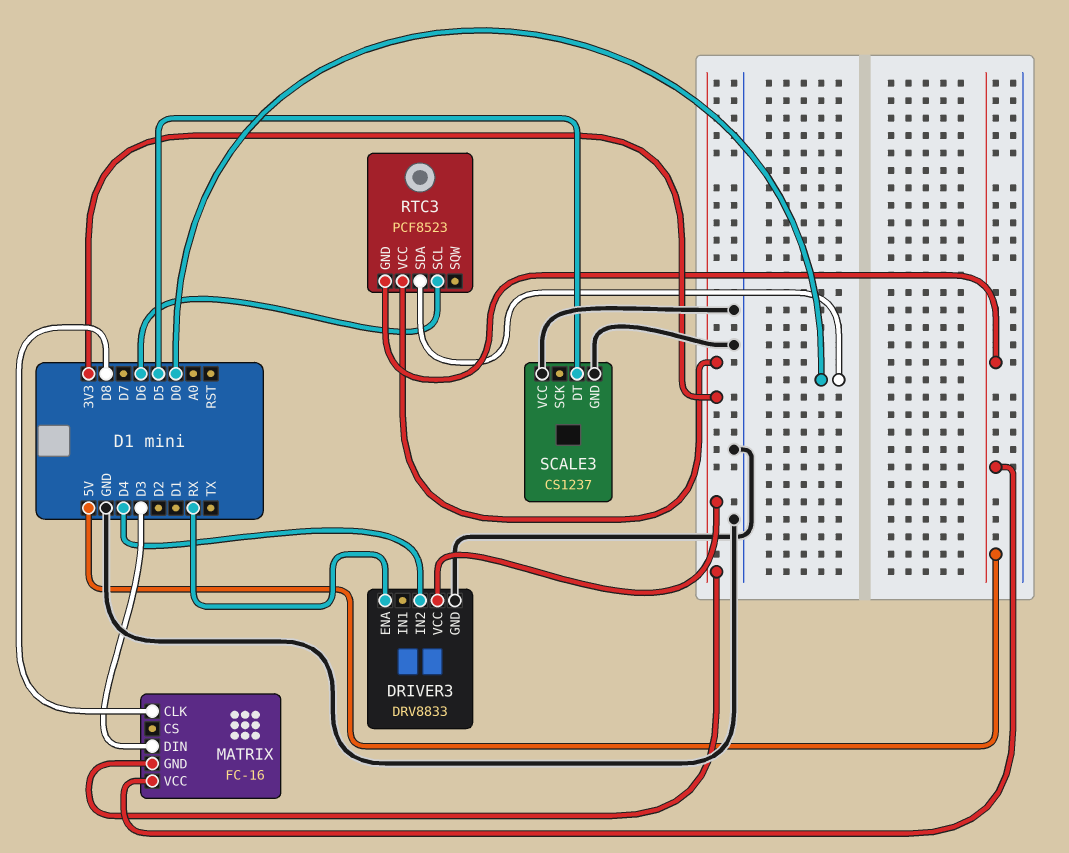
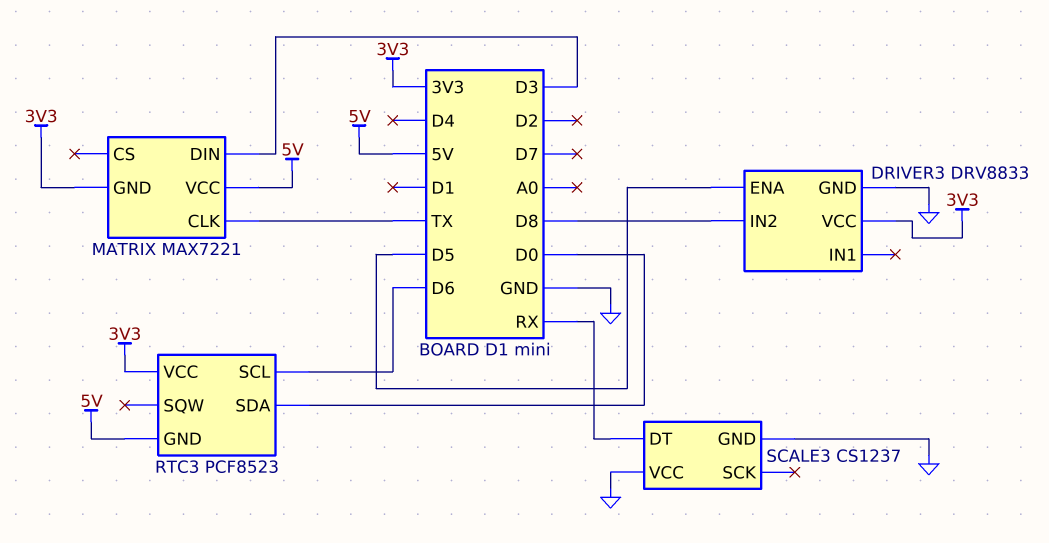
DRIVER3 pin ENA: RX -> D5
DRIVER3 pin IN2: D4 -> D8
MATRIX: FC-16 -> MAX7221
MATRIX pin CLK: D8 -> TX
SCALE3 pin DT: D5 -> RX

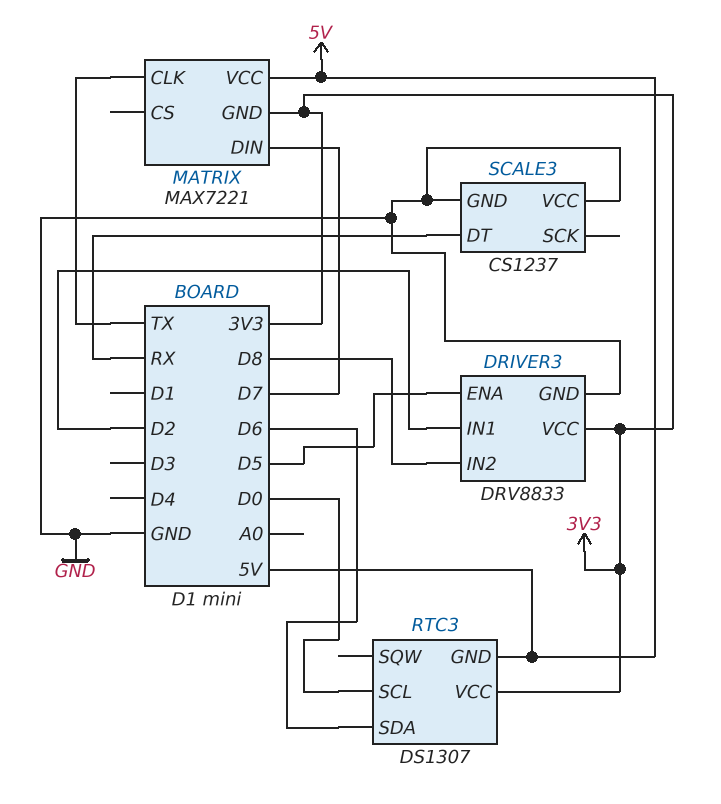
DRIVER3 pin IN1: none -> D2
MATRIX pin DIN: D3 -> D7
RTC3: PCF8523 -> DS1307
RTC3 pin SCL: D6 -> D0
RTC3 pin SDA: D0 -> D6

